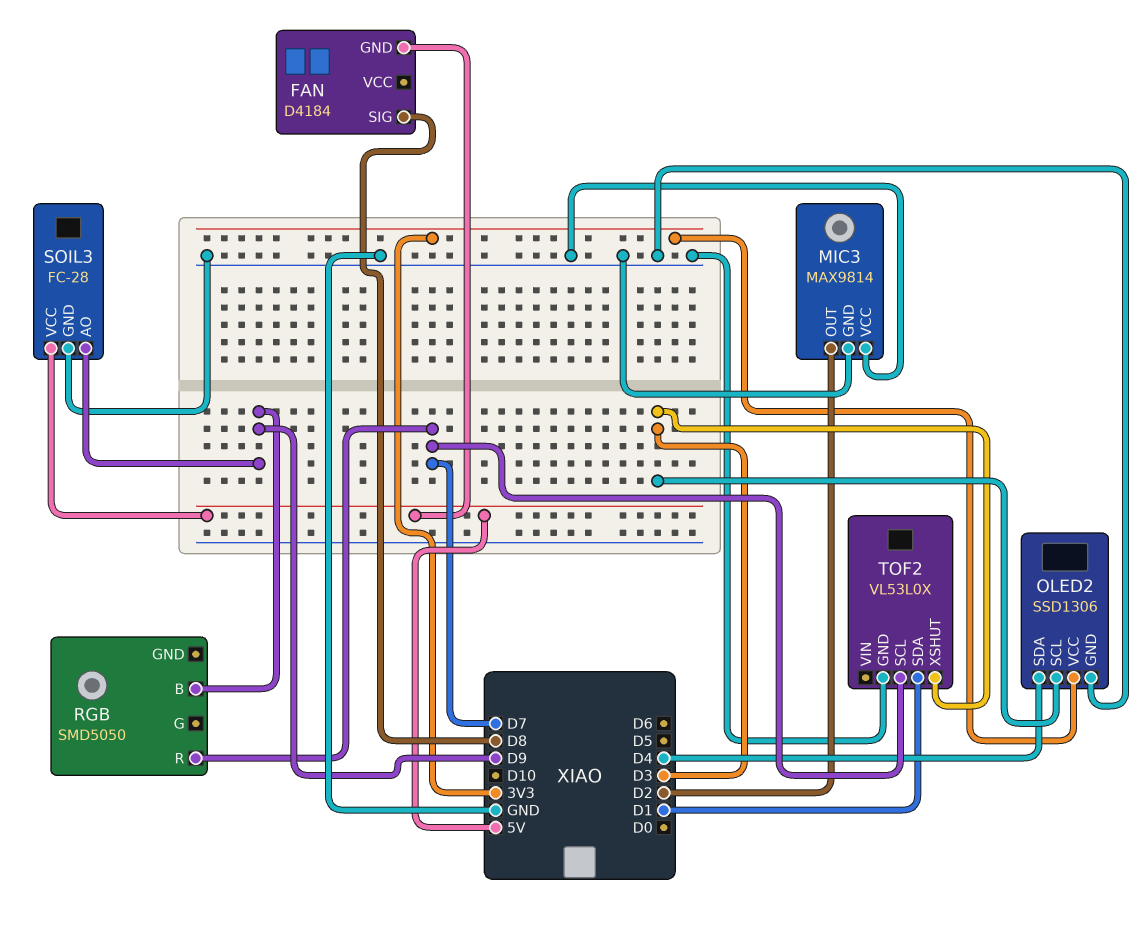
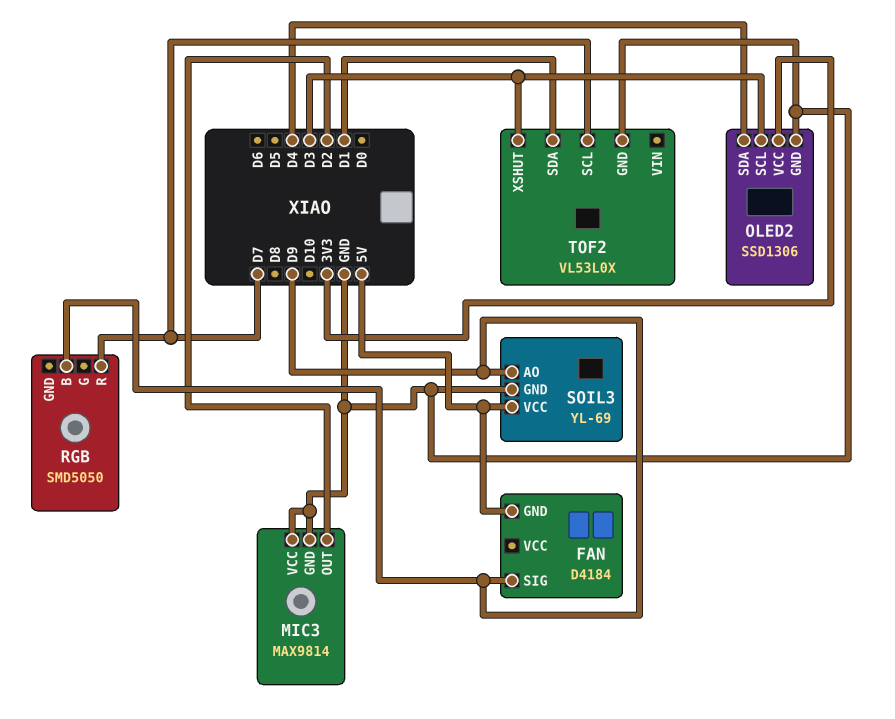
FAN pin SIG: D8 -> D9
SOIL3: FC-28 -> YL-69

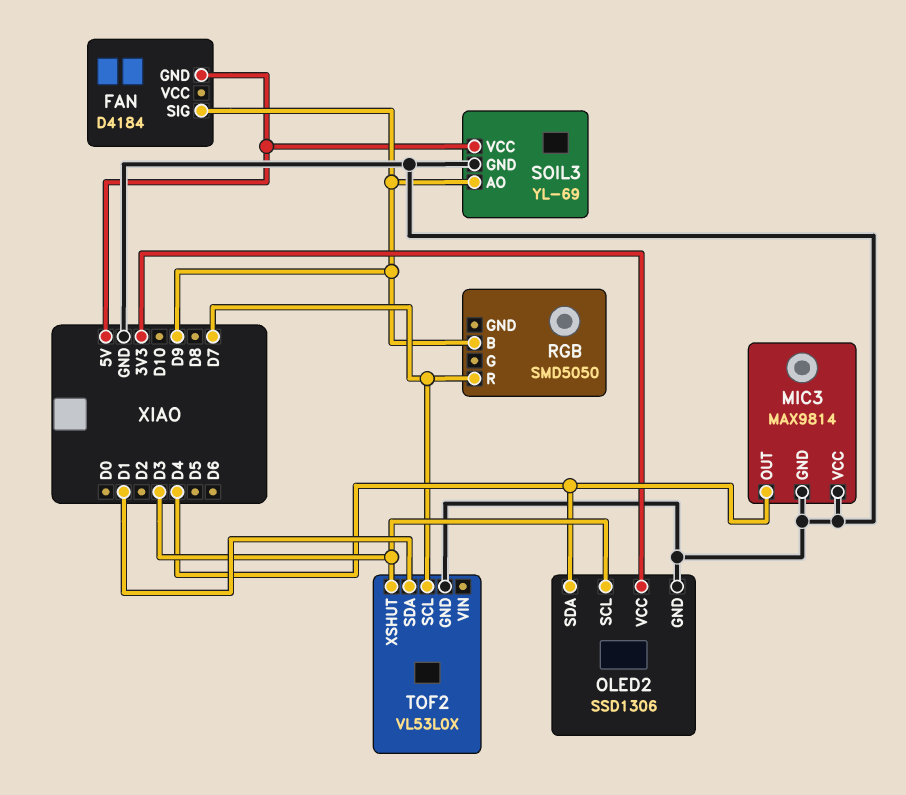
MIC3 pin OUT: D2 -> D4

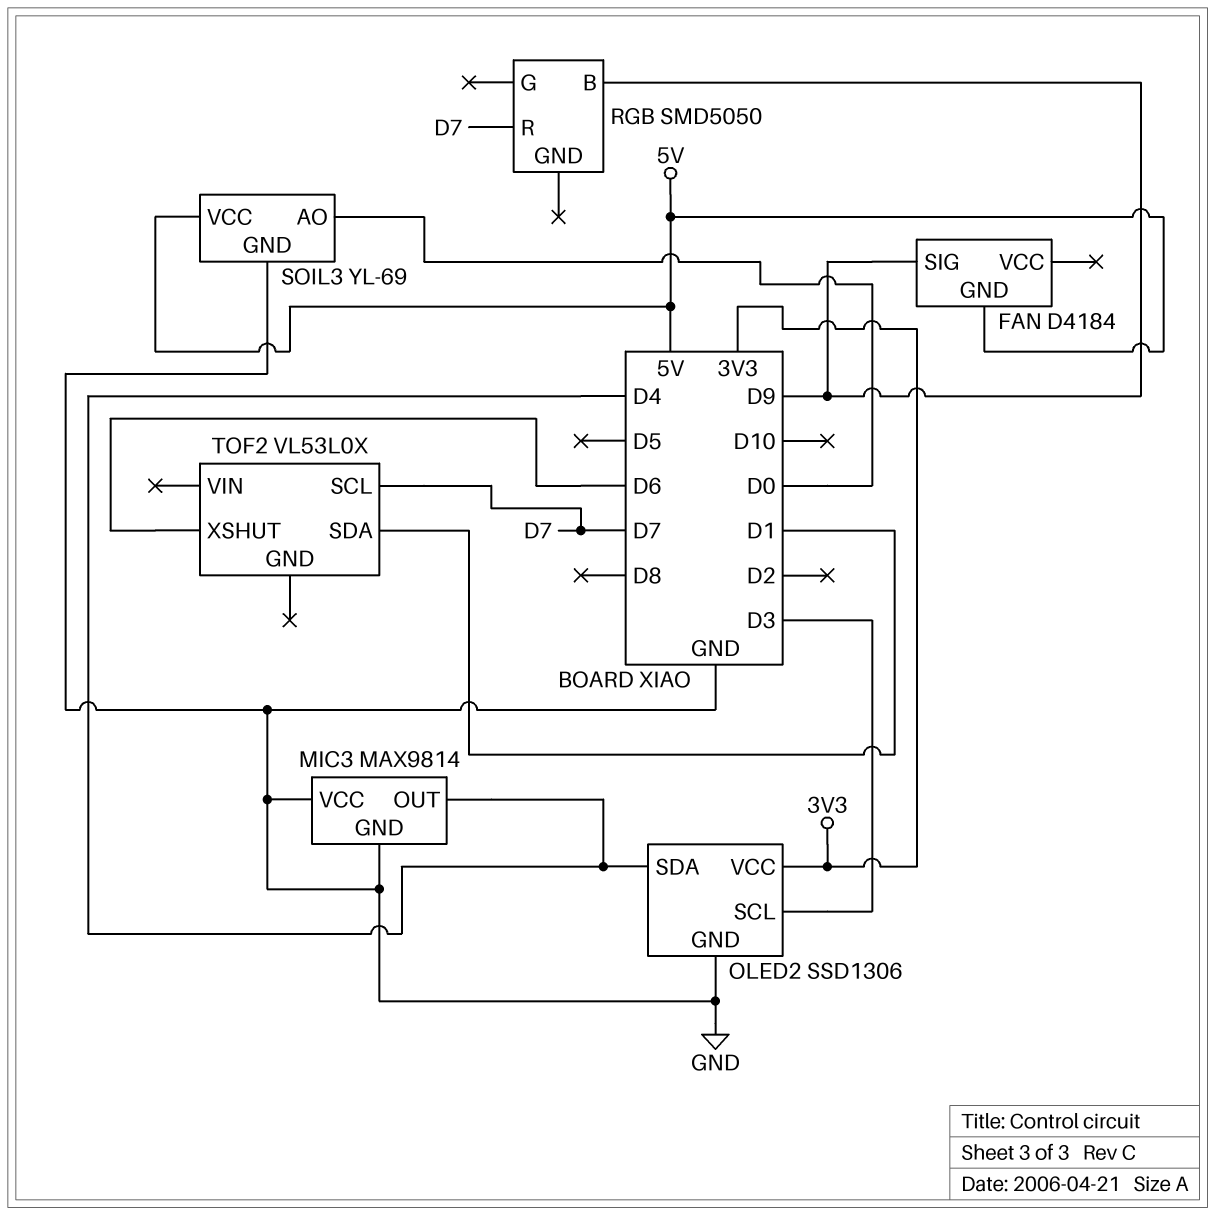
SOIL3 pin AO: D9 -> D0
TOF2 pin GND: GND -> none
TOF2 pin XSHUT: D3 -> D6

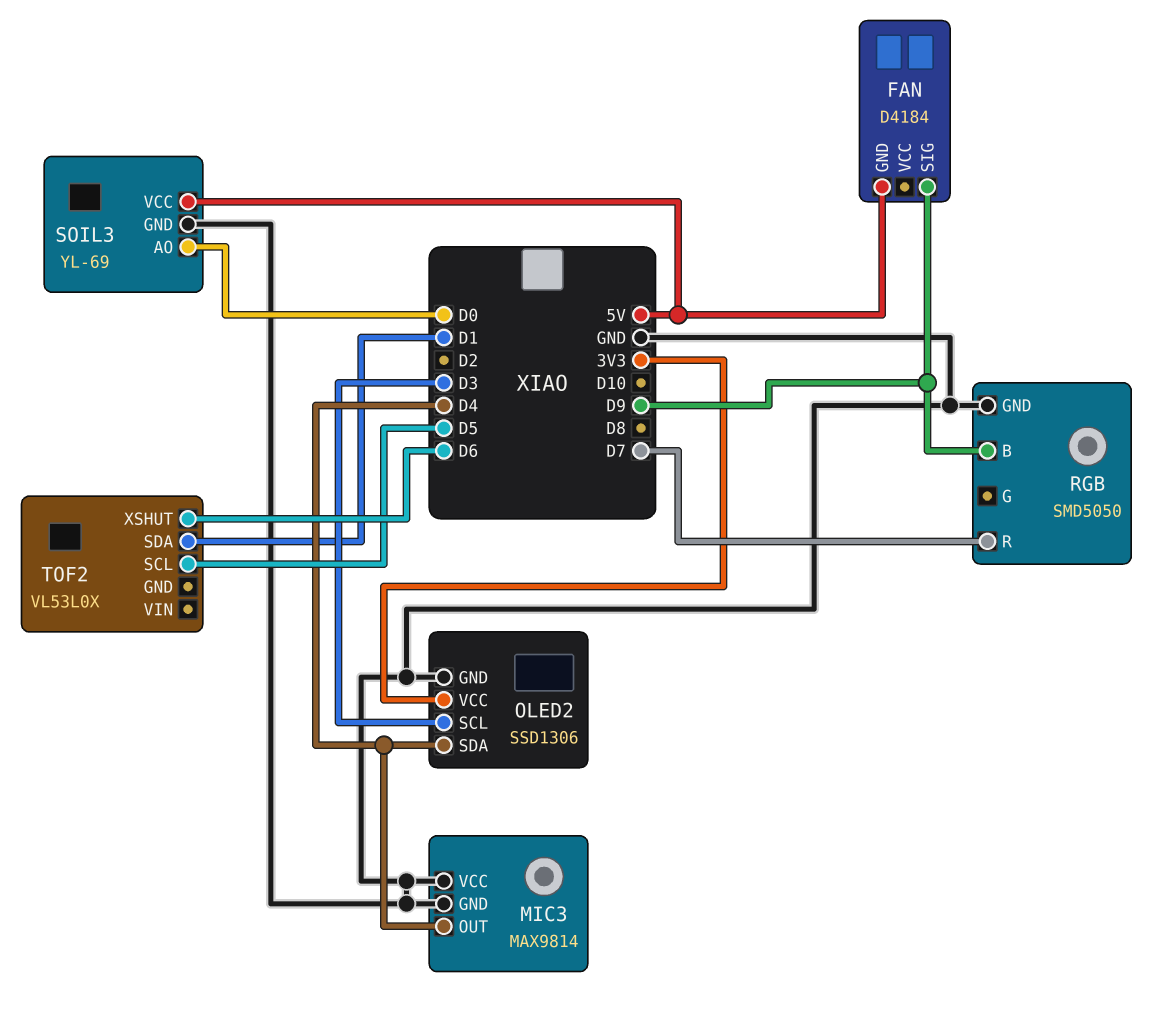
RGB pin GND: none -> GND
TOF2 pin SCL: D7 -> D5

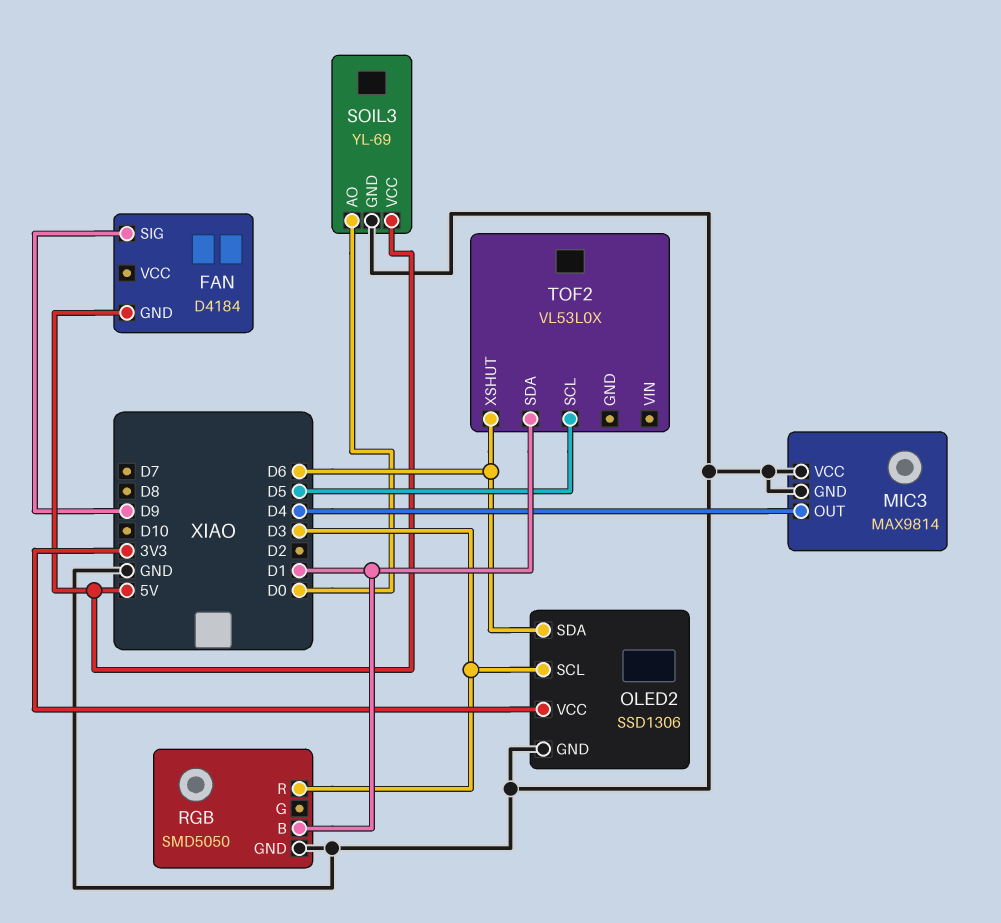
OLED2 pin SDA: D4 -> D6
RGB pin B: D9 -> D1
RGB pin R: D7 -> D3

